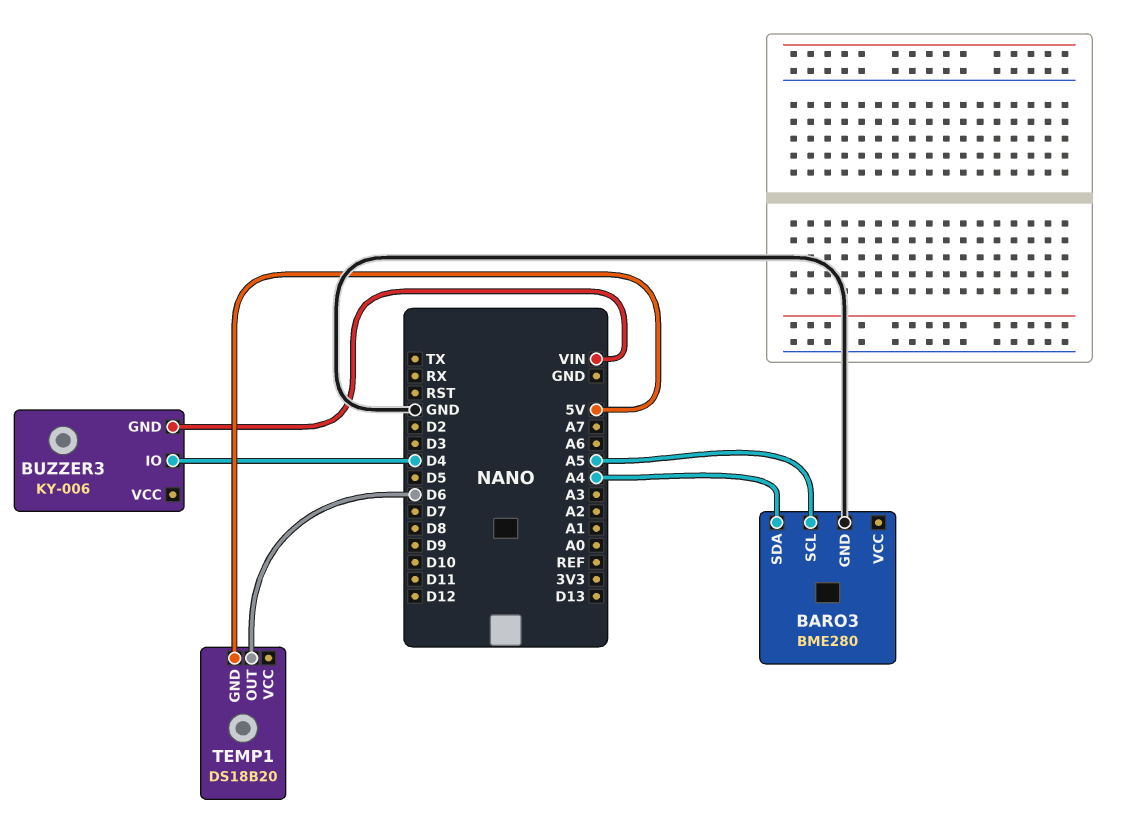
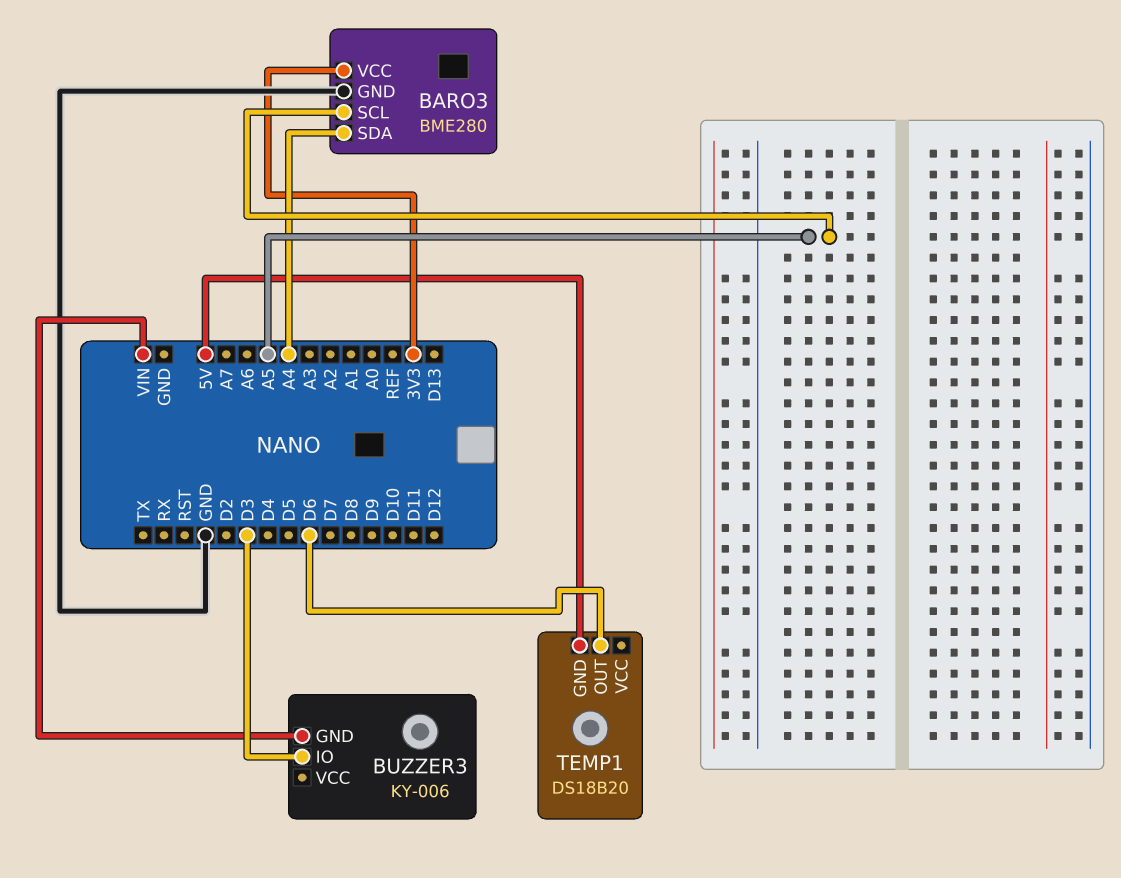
BARO3 pin VCC: none -> 3V3
BUZZER3 pin IO: D4 -> D3

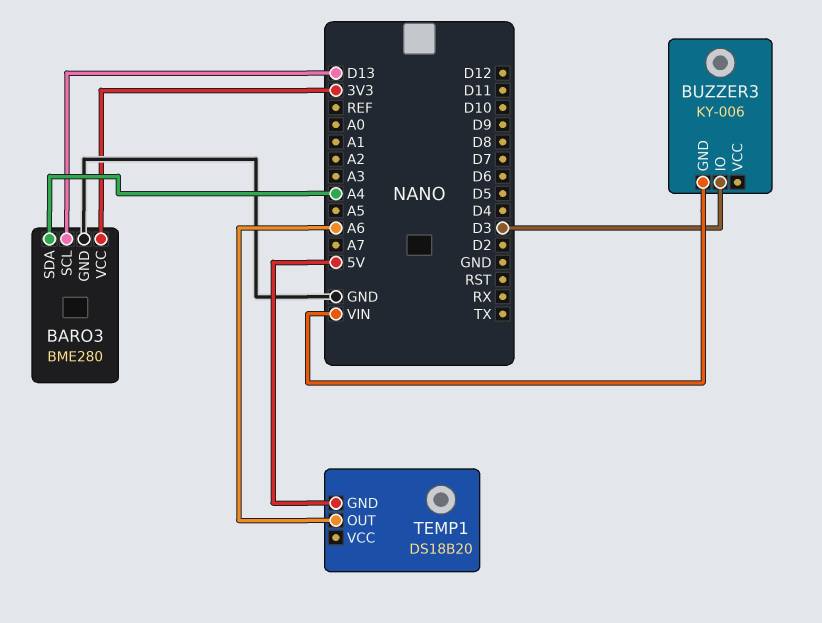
BARO3 pin SCL: A5 -> D13
TEMP1 pin OUT: D6 -> A6

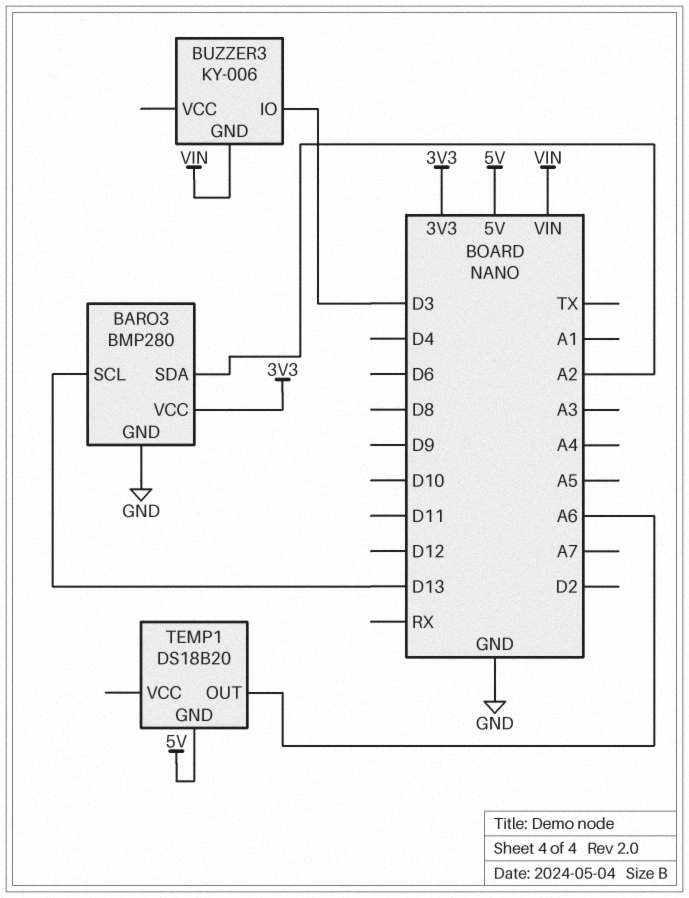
BARO3: BME280 -> BMP280
BARO3 pin SDA: A4 -> A2

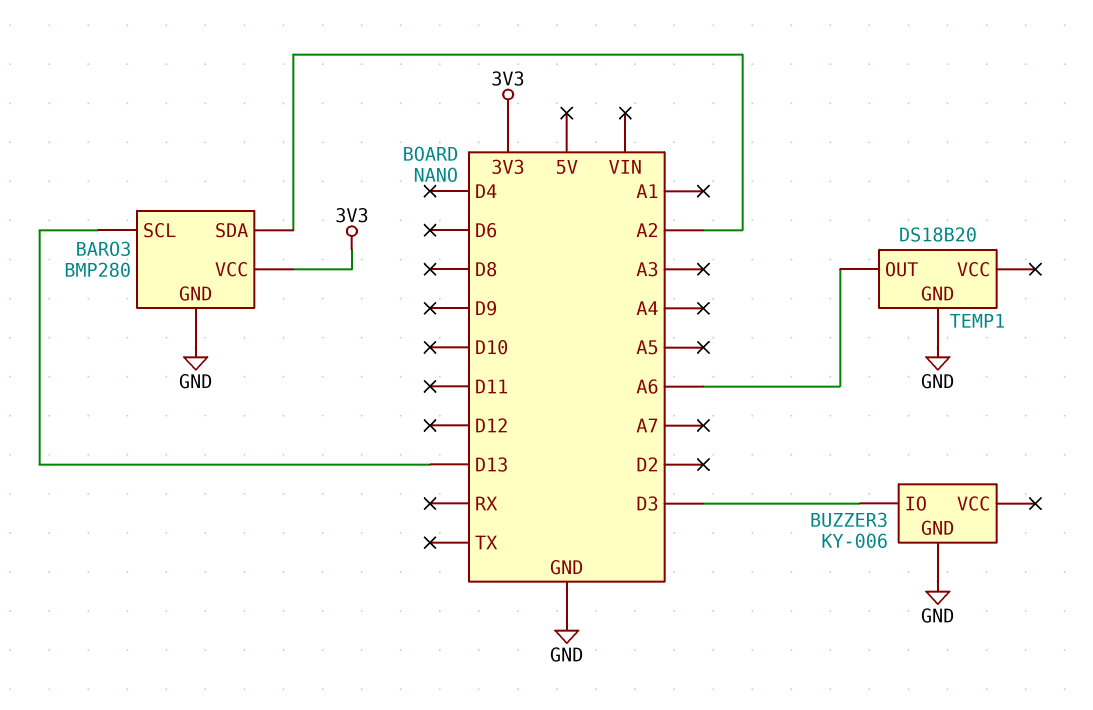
BUZZER3 pin GND: VIN -> GND
TEMP1 pin GND: 5V -> GND

